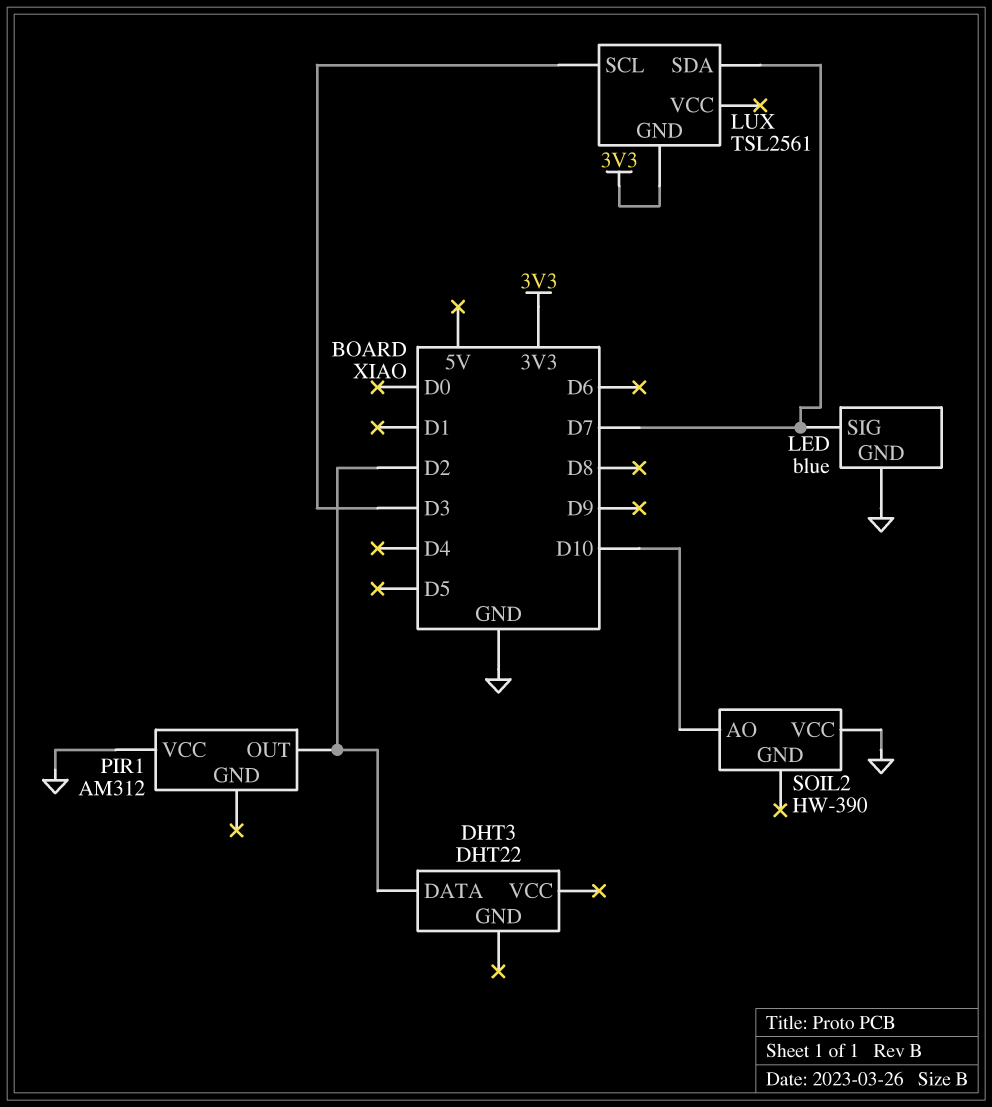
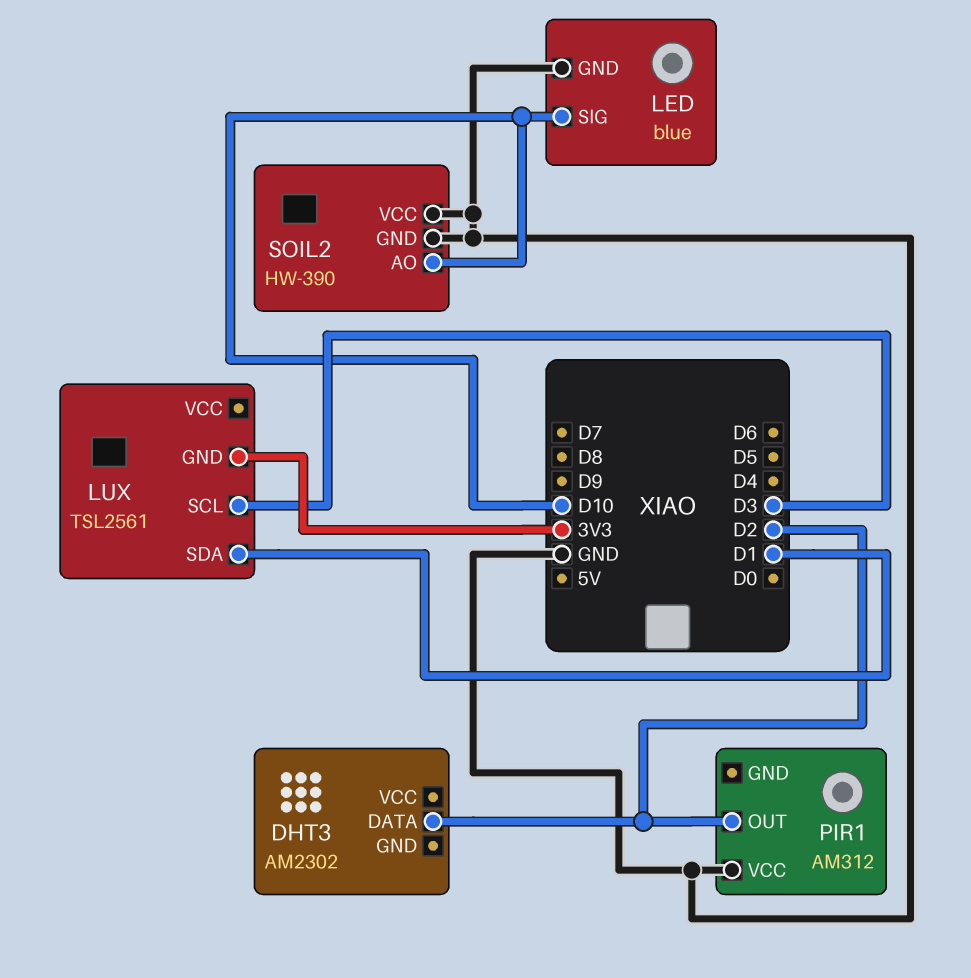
DHT3: DHT22 -> AM2302
LED pin SIG: D7 -> D10
LUX pin SDA: D7 -> D1
SOIL2 pin GND: none -> GND

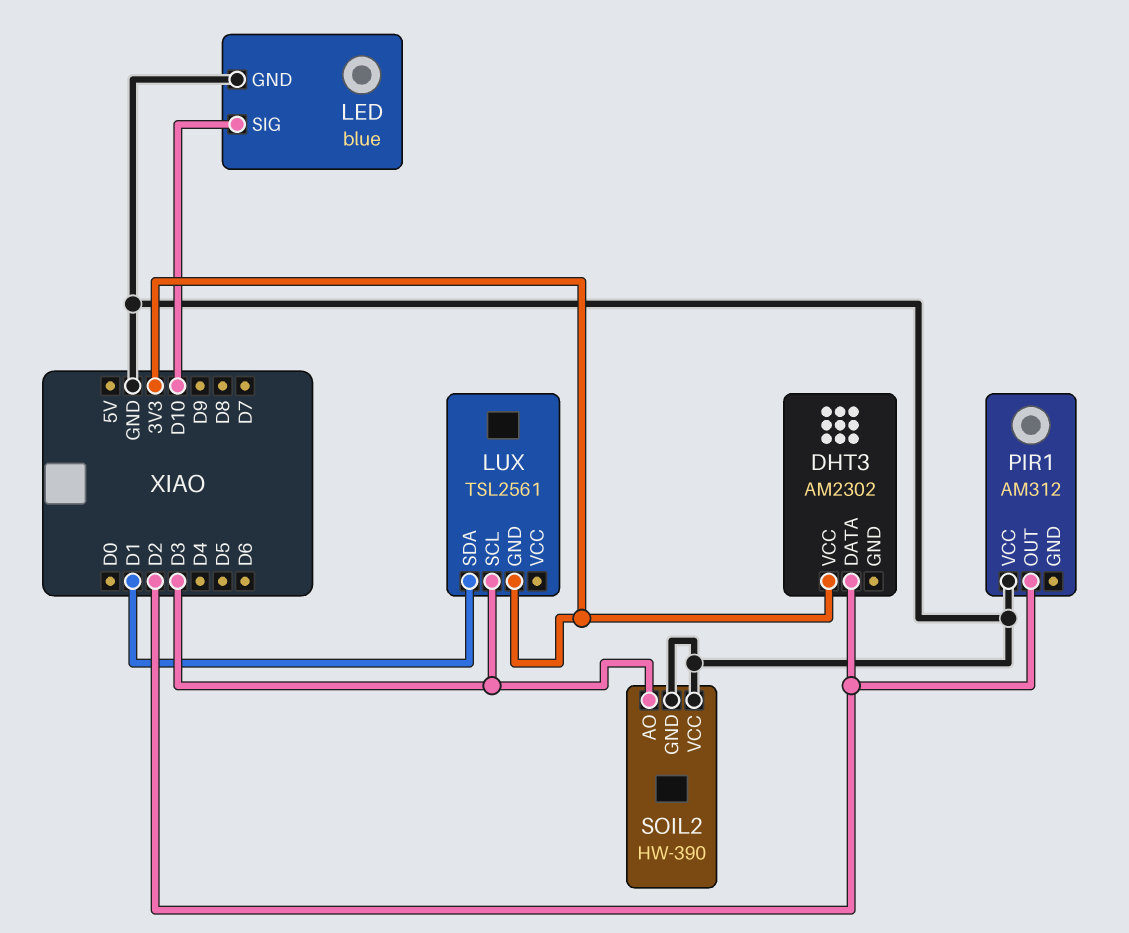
DHT3 pin VCC: none -> 3V3
SOIL2 pin AO: D10 -> D3

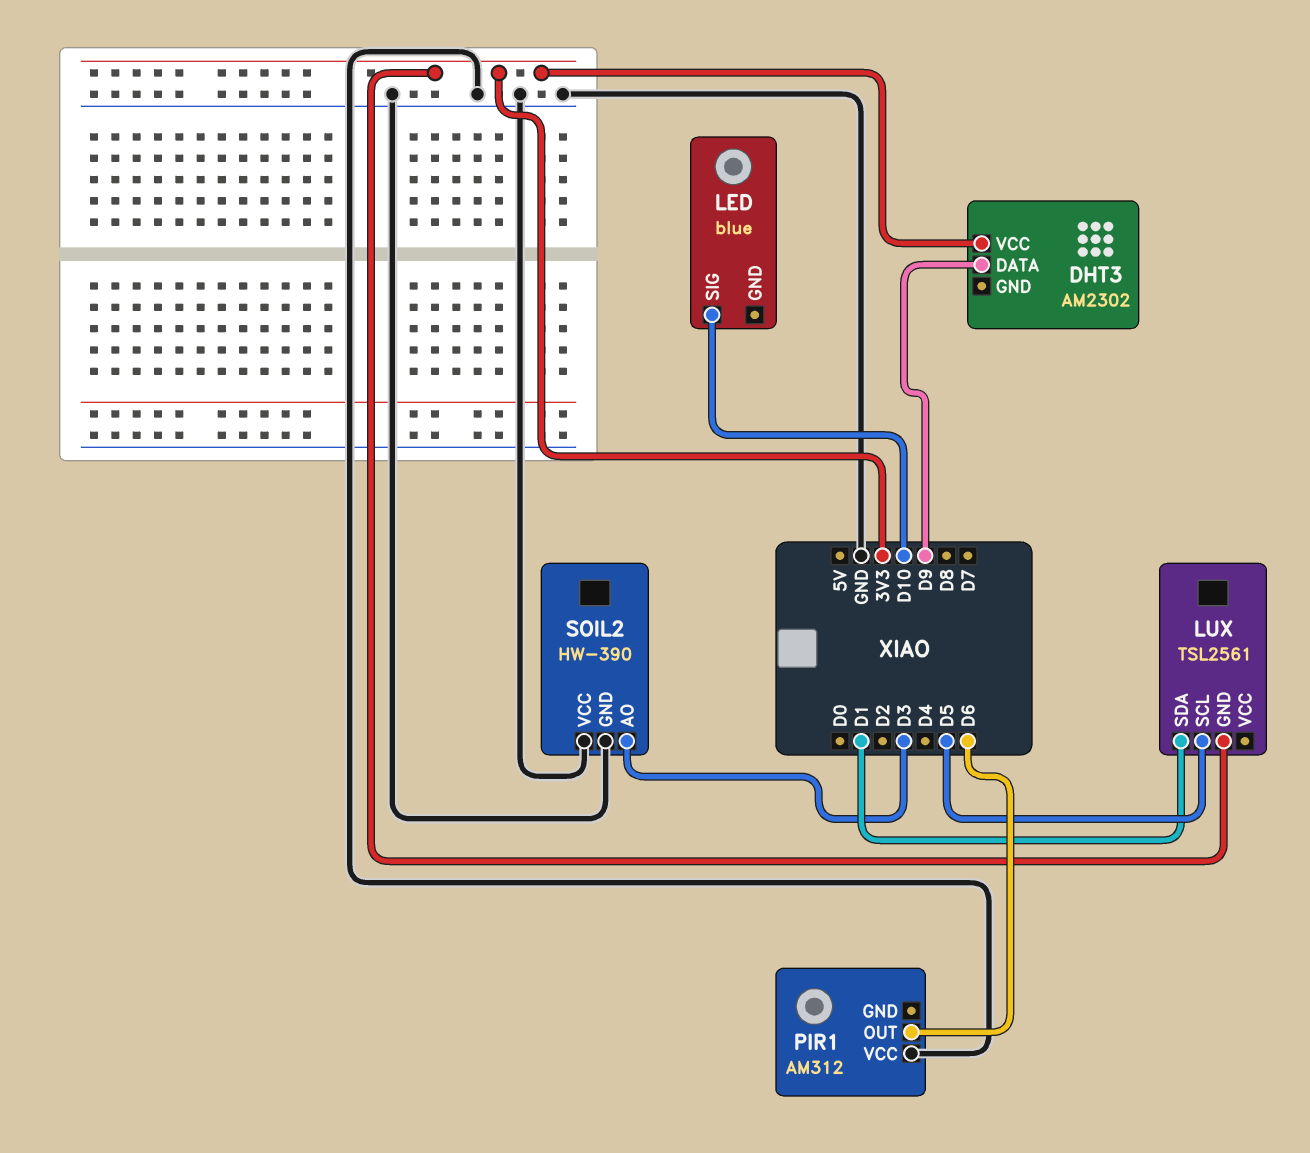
DHT3 pin DATA: D2 -> D9
LED pin GND: GND -> none
LUX pin SCL: D3 -> D5
PIR1 pin OUT: D2 -> D6

